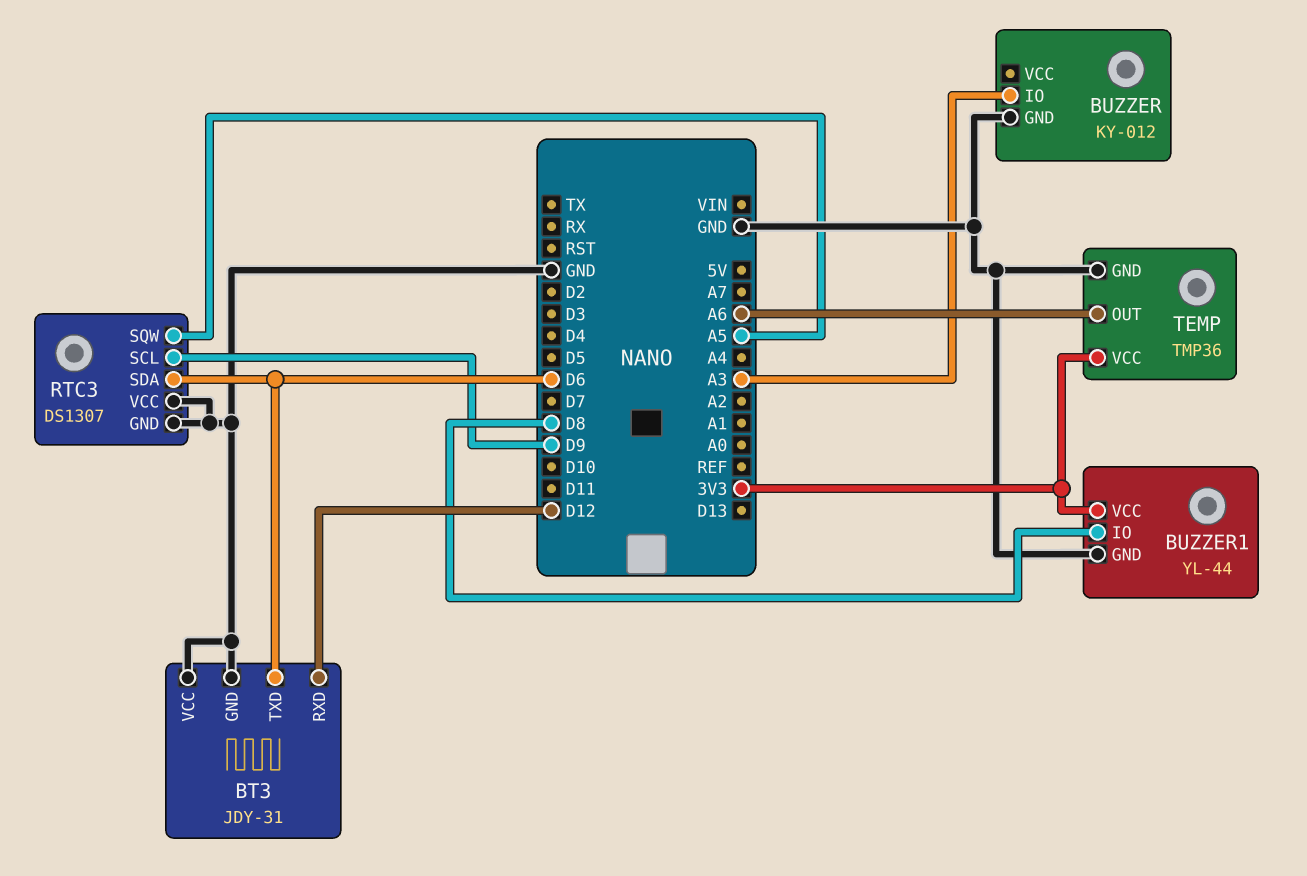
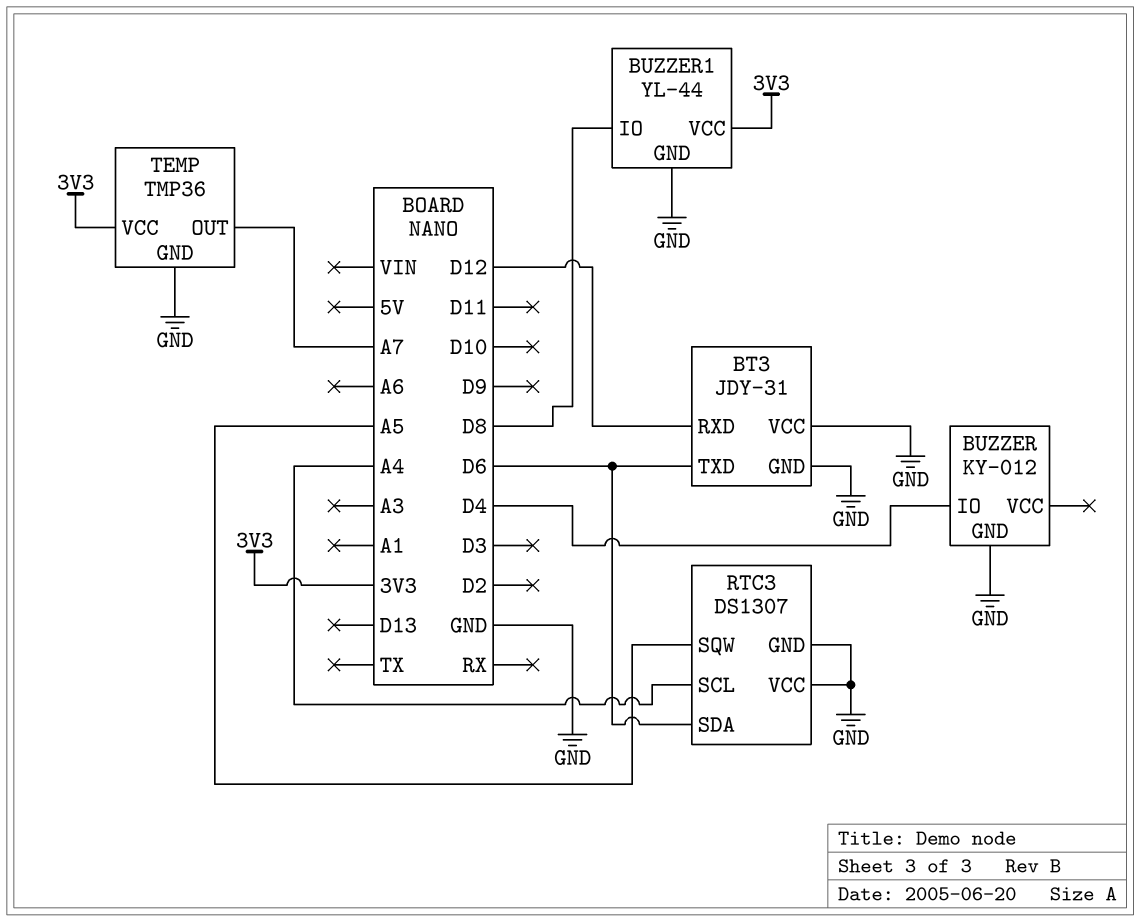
BUZZER pin IO: A3 -> D4
RTC3 pin SCL: D9 -> A4
TEMP pin OUT: A6 -> A7

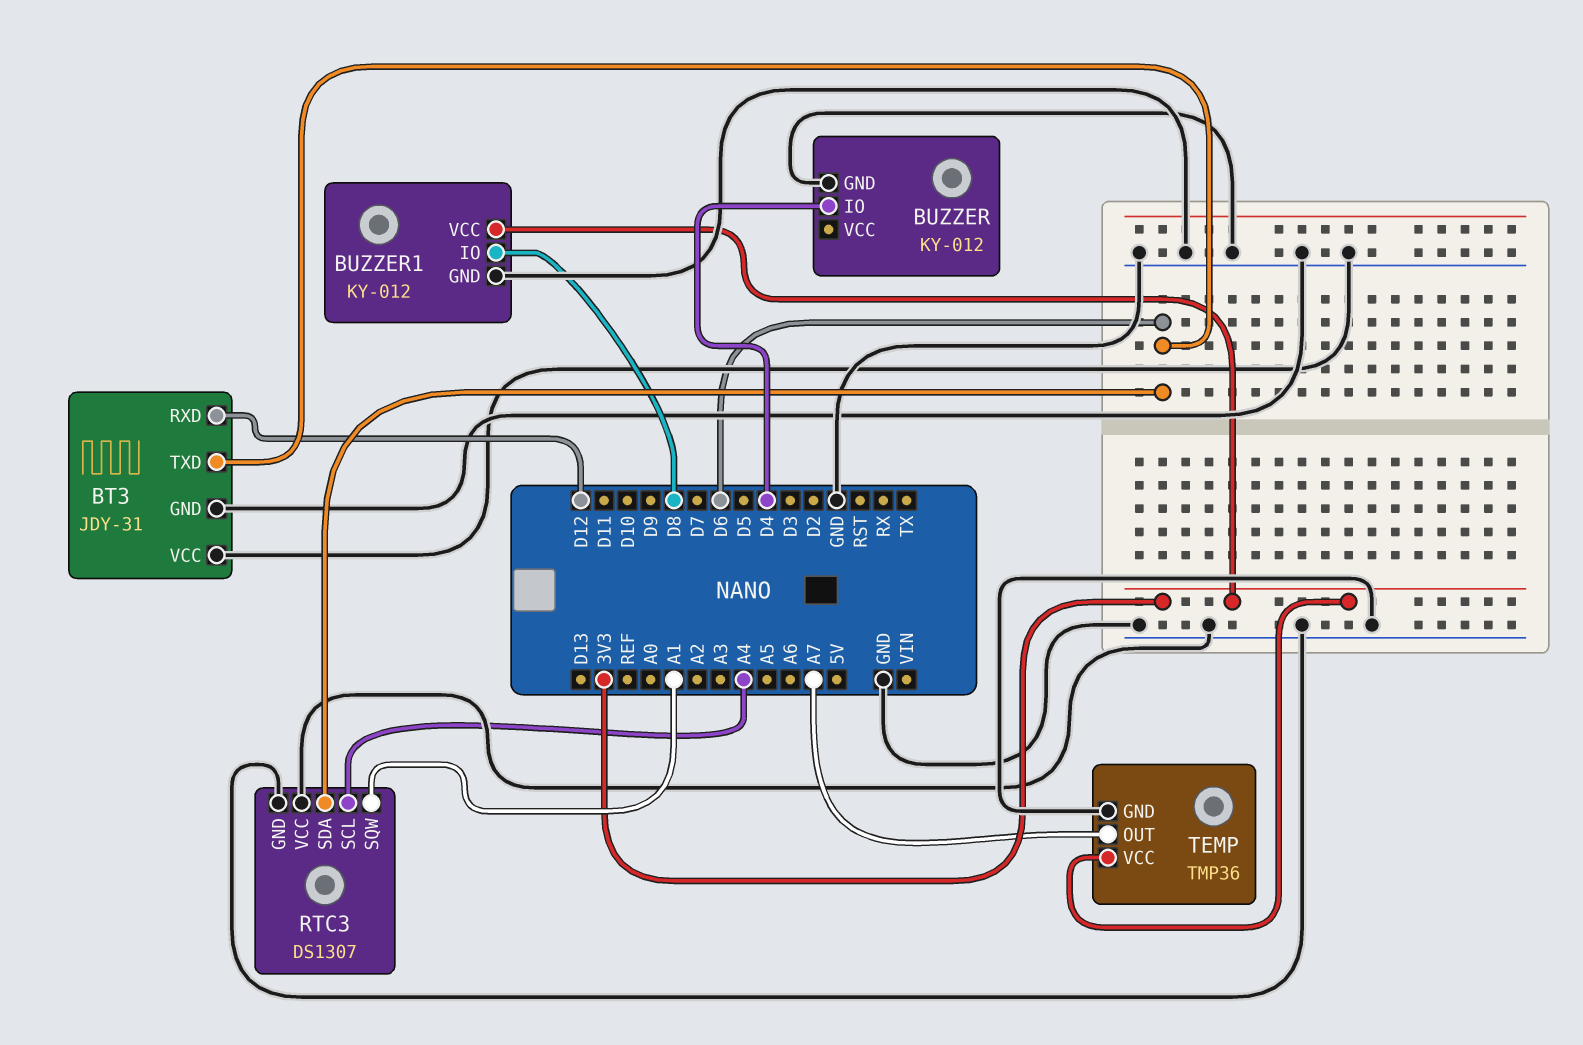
BUZZER1: YL-44 -> KY-012
RTC3 pin SQW: A5 -> A1

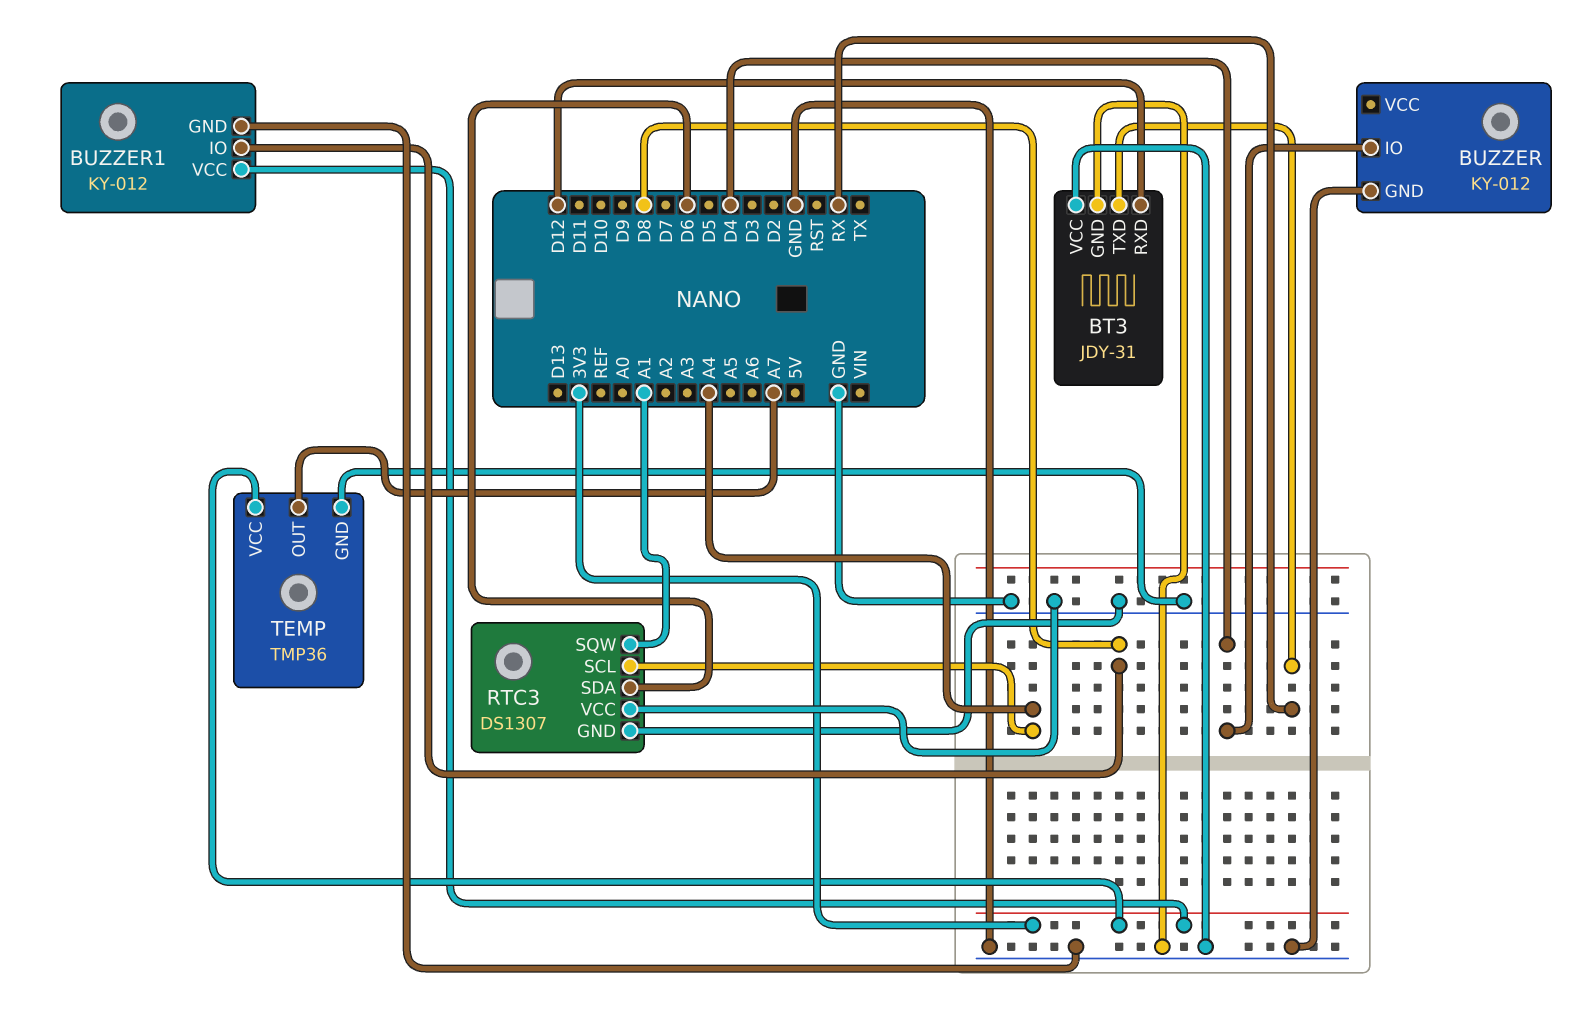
BT3 pin TXD: D6 -> RX

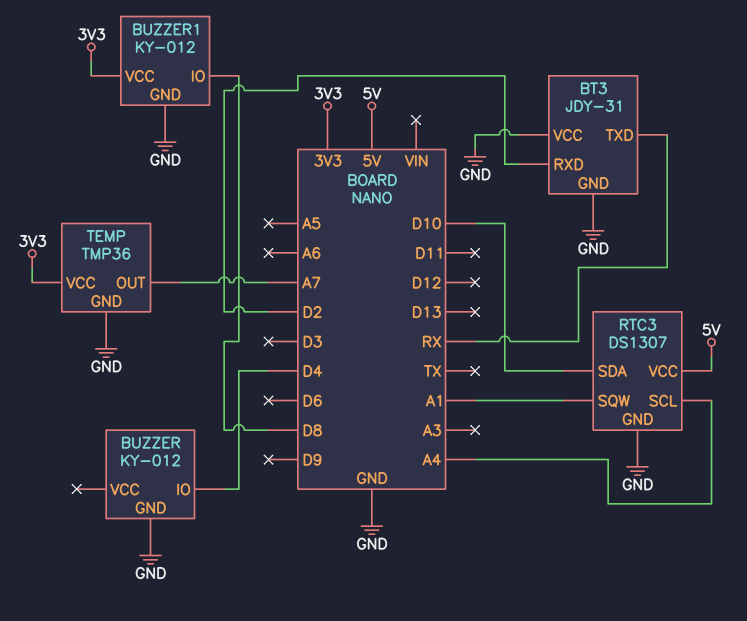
BT3 pin RXD: D12 -> D2
RTC3 pin SDA: D6 -> D10
RTC3 pin VCC: GND -> 5V

